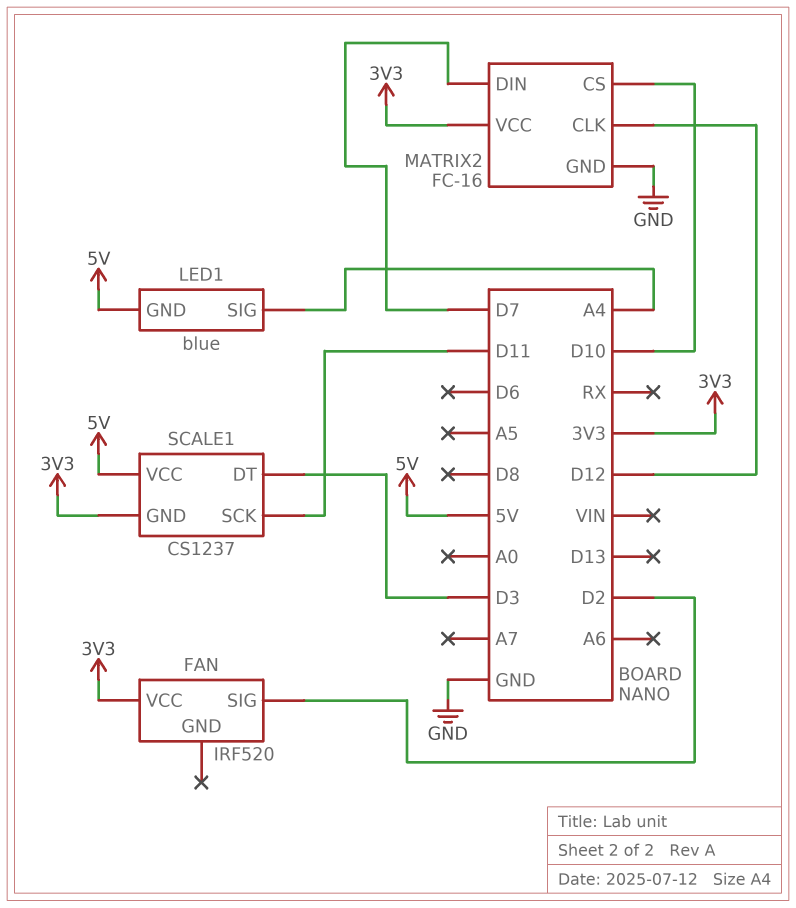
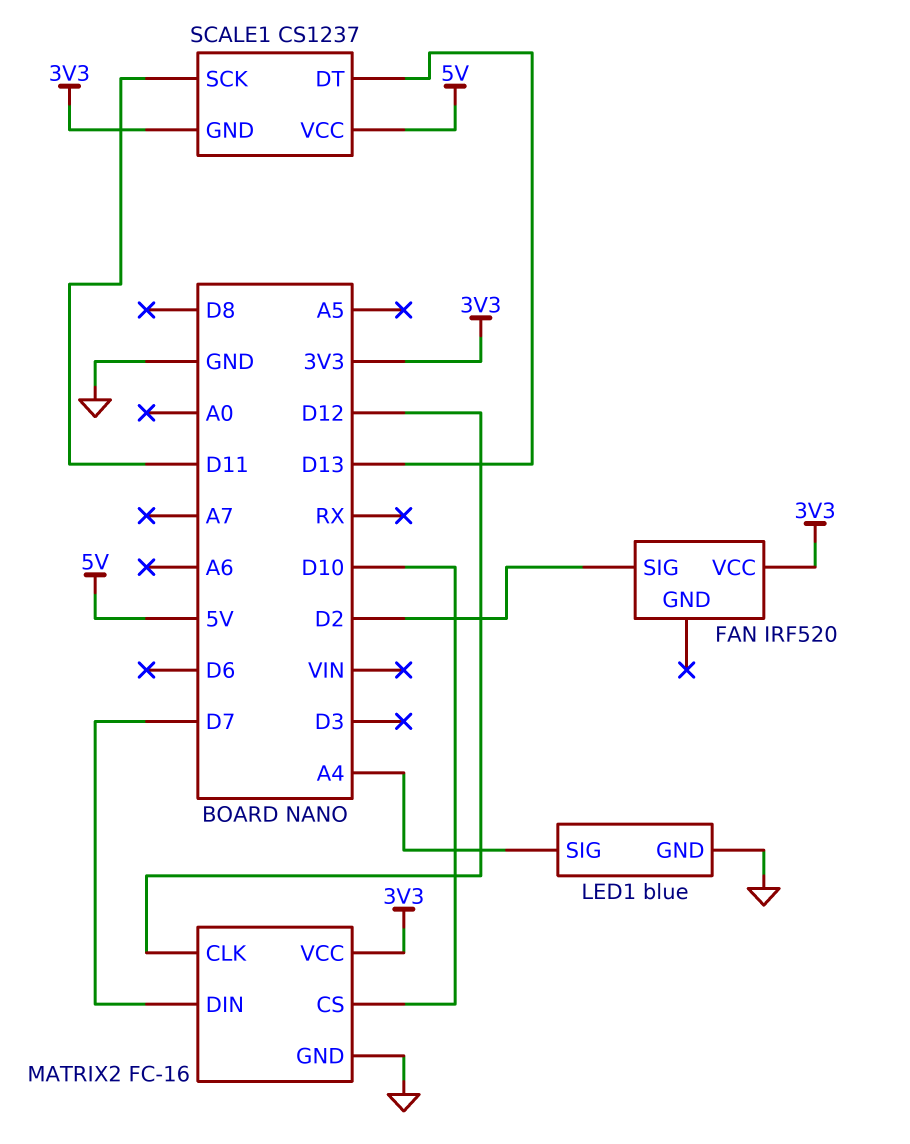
LED1 pin GND: 5V -> GND
SCALE1 pin DT: D3 -> D13

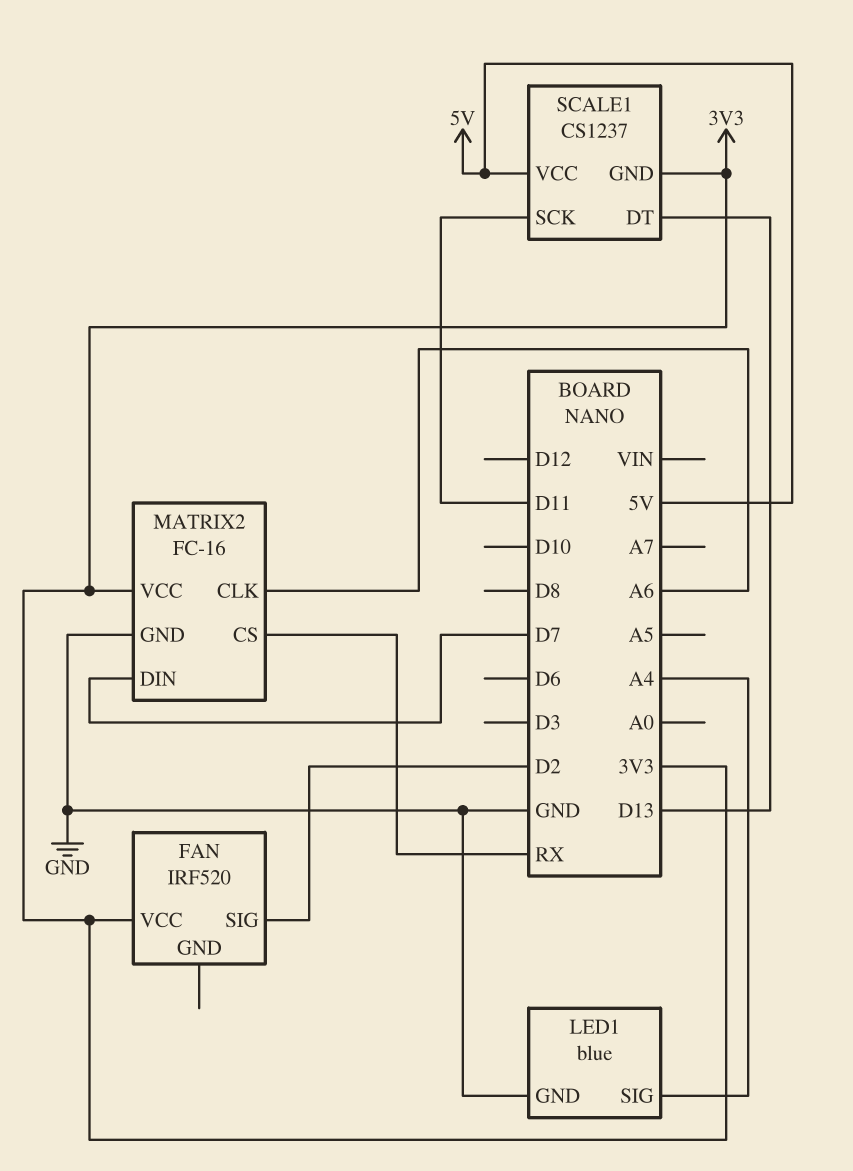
MATRIX2 pin CLK: D12 -> A6
MATRIX2 pin CS: D10 -> RX

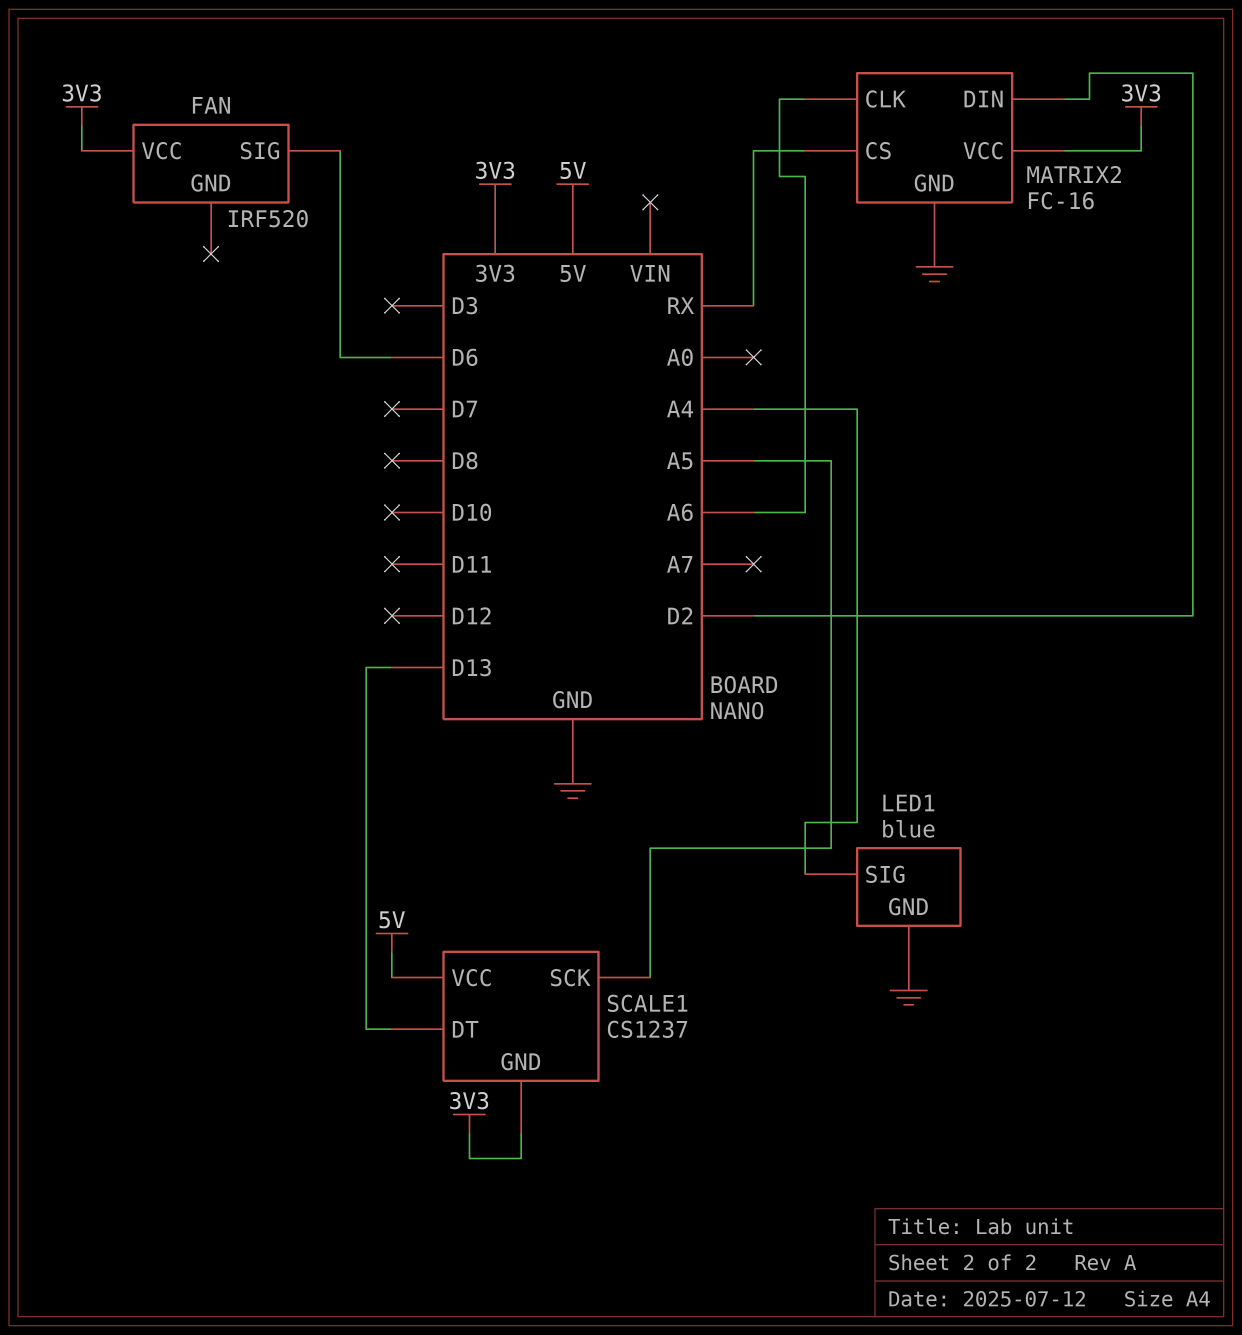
FAN pin SIG: D2 -> D6
MATRIX2 pin DIN: D7 -> D2
SCALE1 pin SCK: D11 -> A5

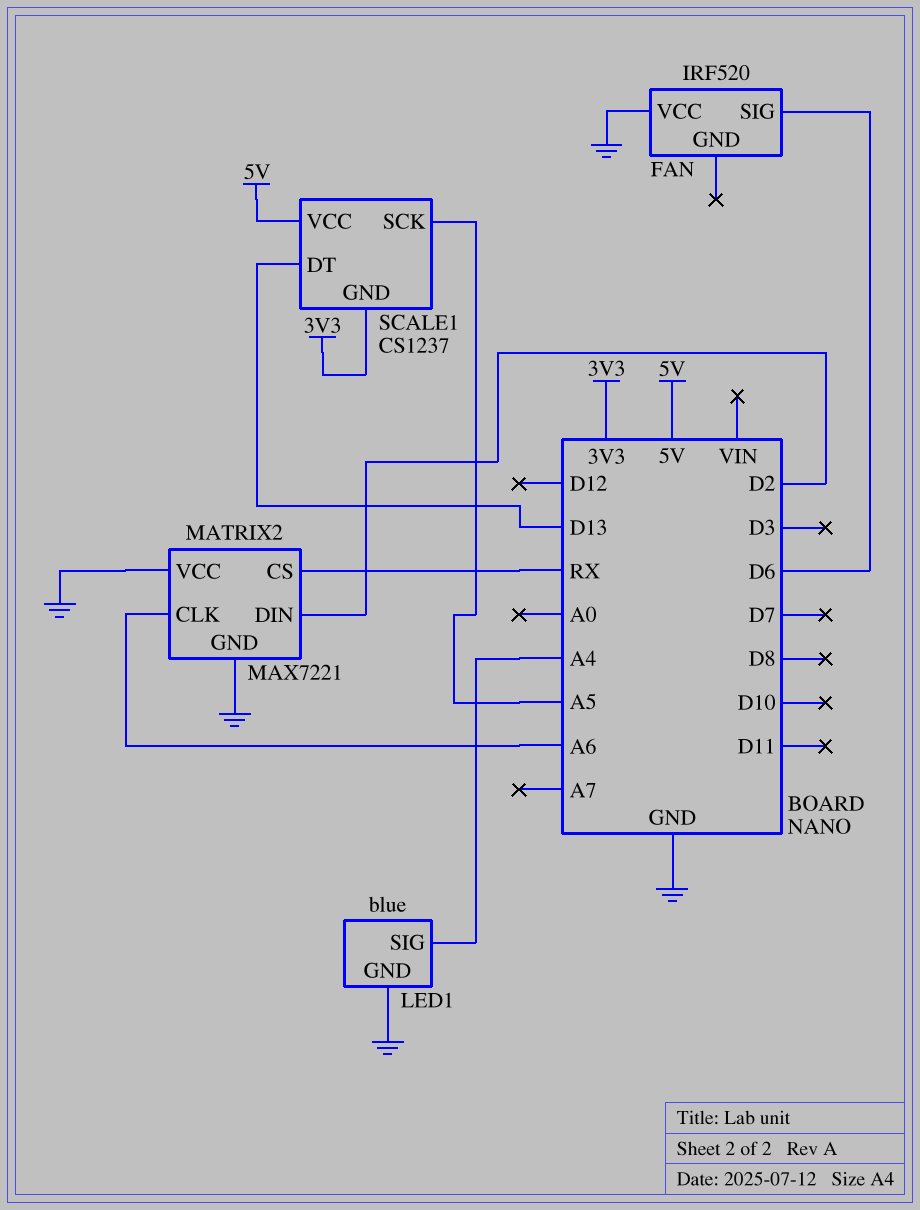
FAN pin VCC: 3V3 -> GND
MATRIX2: FC-16 -> MAX7221
MATRIX2 pin VCC: 3V3 -> GND

